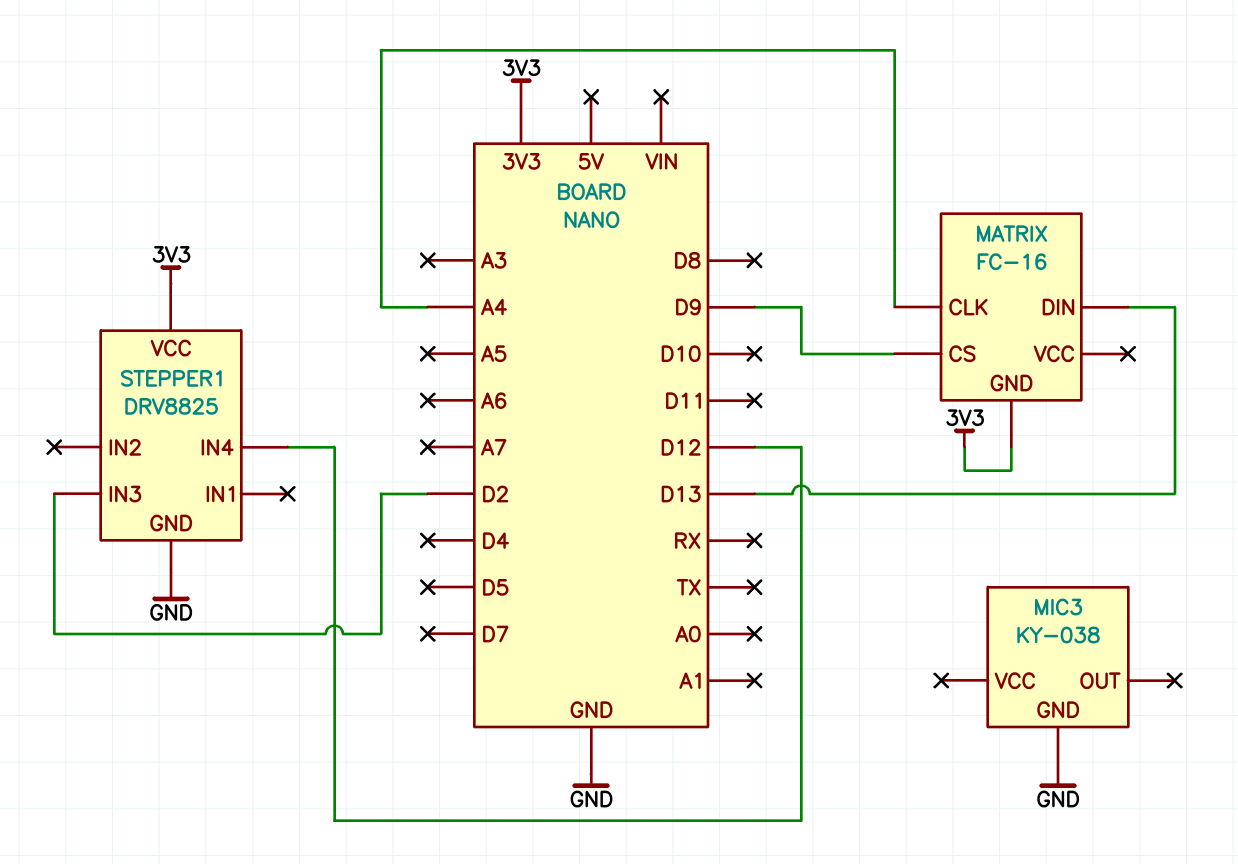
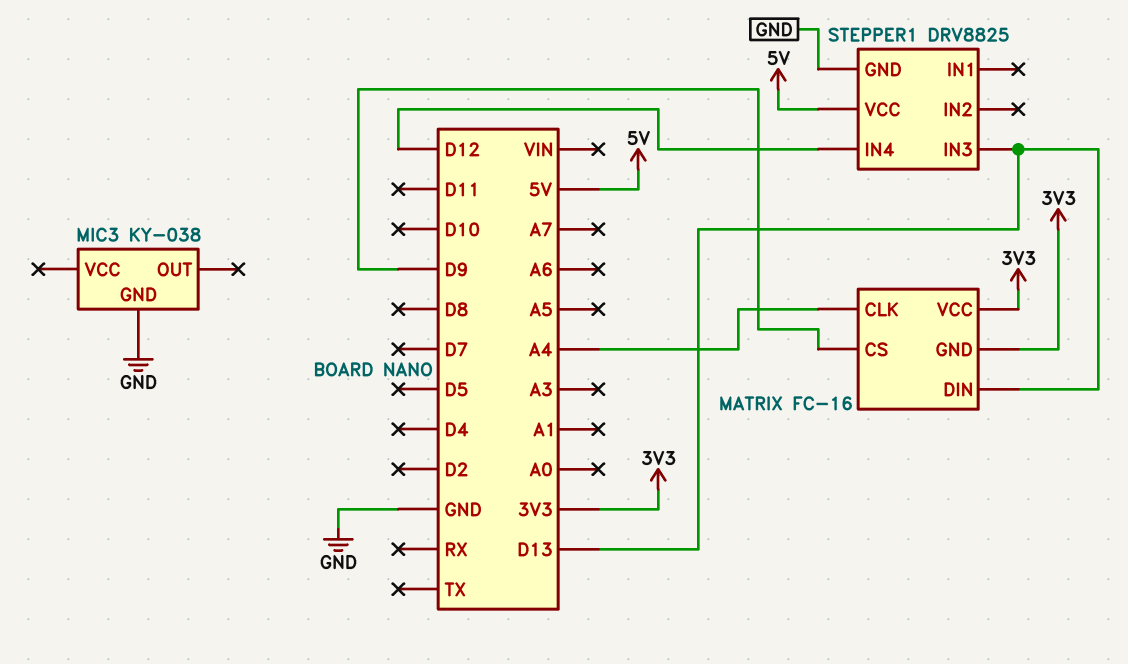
MATRIX pin VCC: none -> 3V3
STEPPER1 pin IN3: D2 -> D13
STEPPER1 pin VCC: 3V3 -> 5V

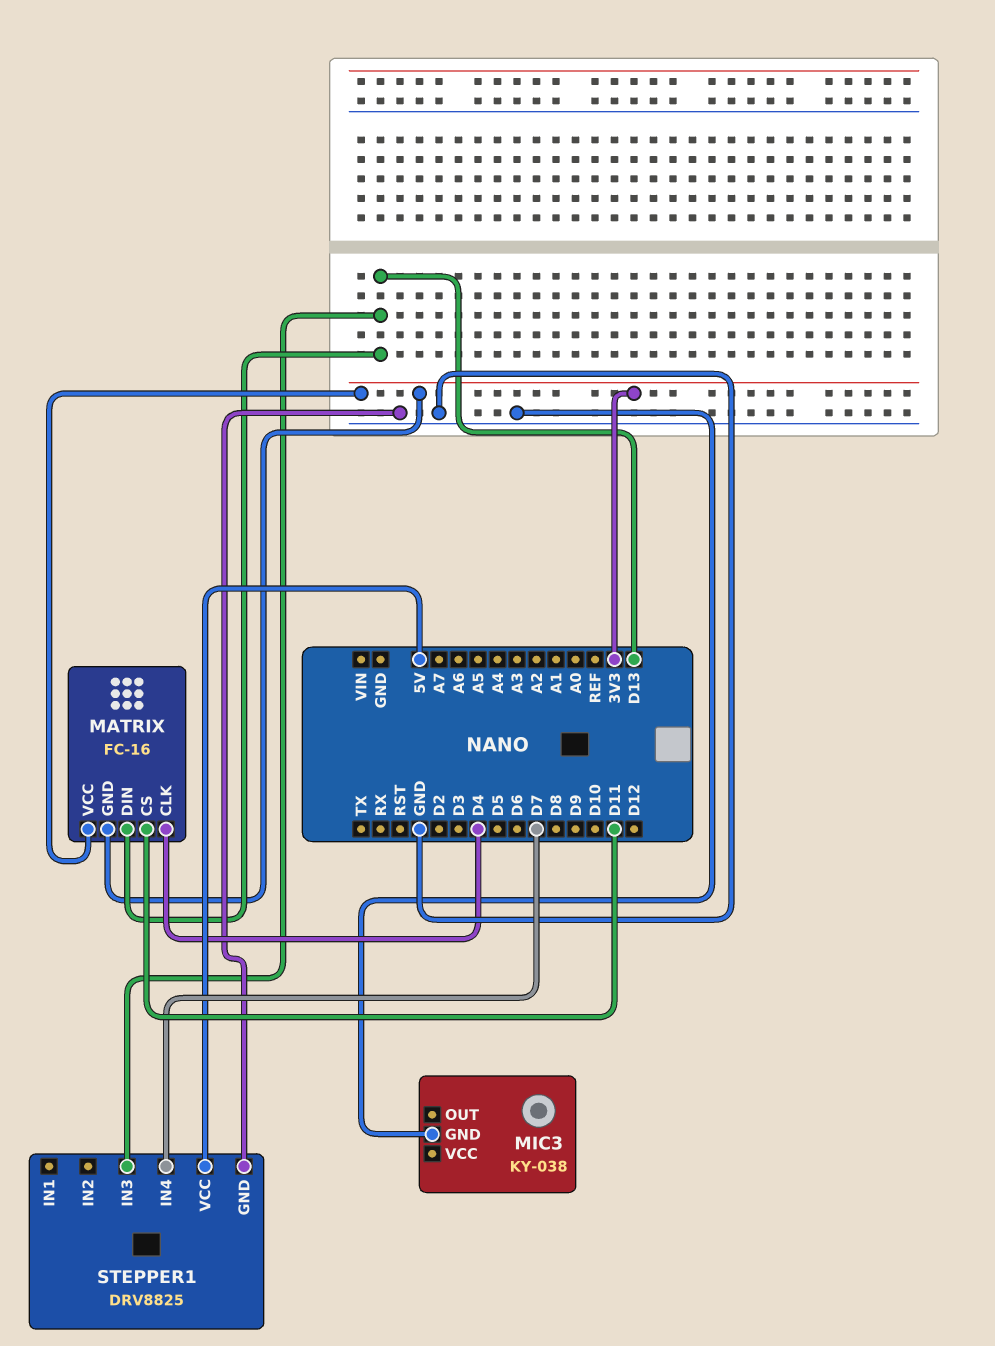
MATRIX pin CLK: A4 -> D4
MATRIX pin CS: D9 -> D11
STEPPER1 pin IN4: D12 -> D7

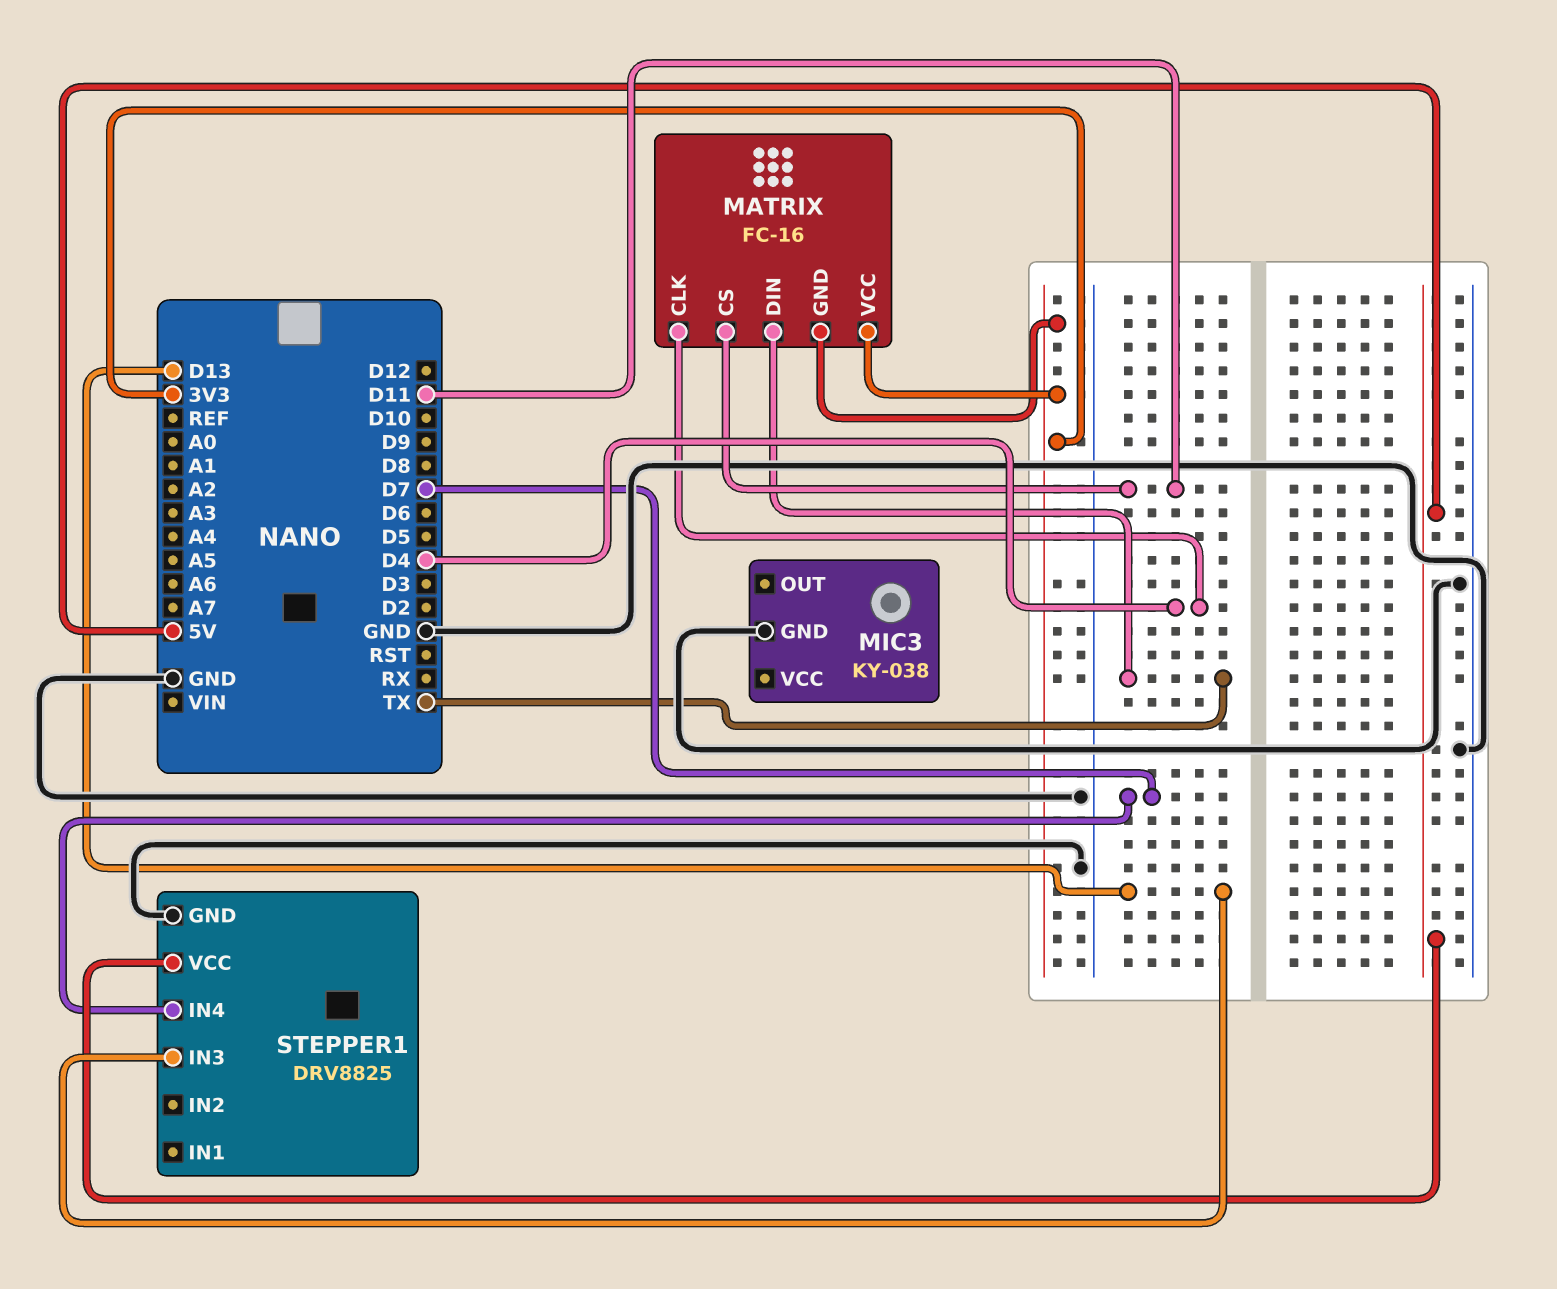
MATRIX pin DIN: D13 -> TX

